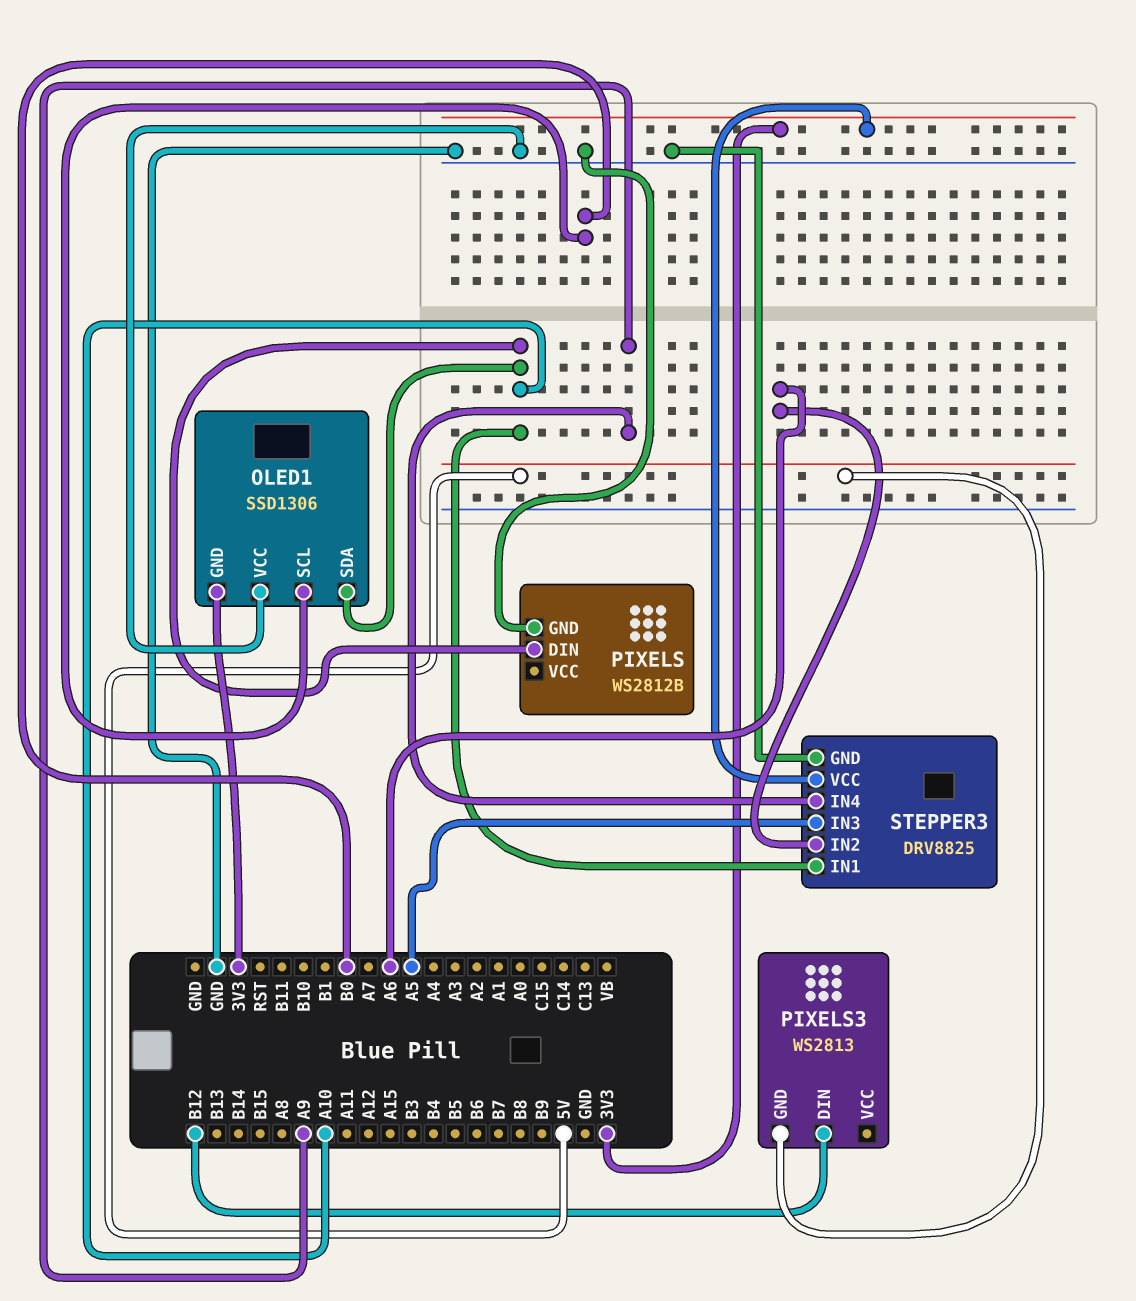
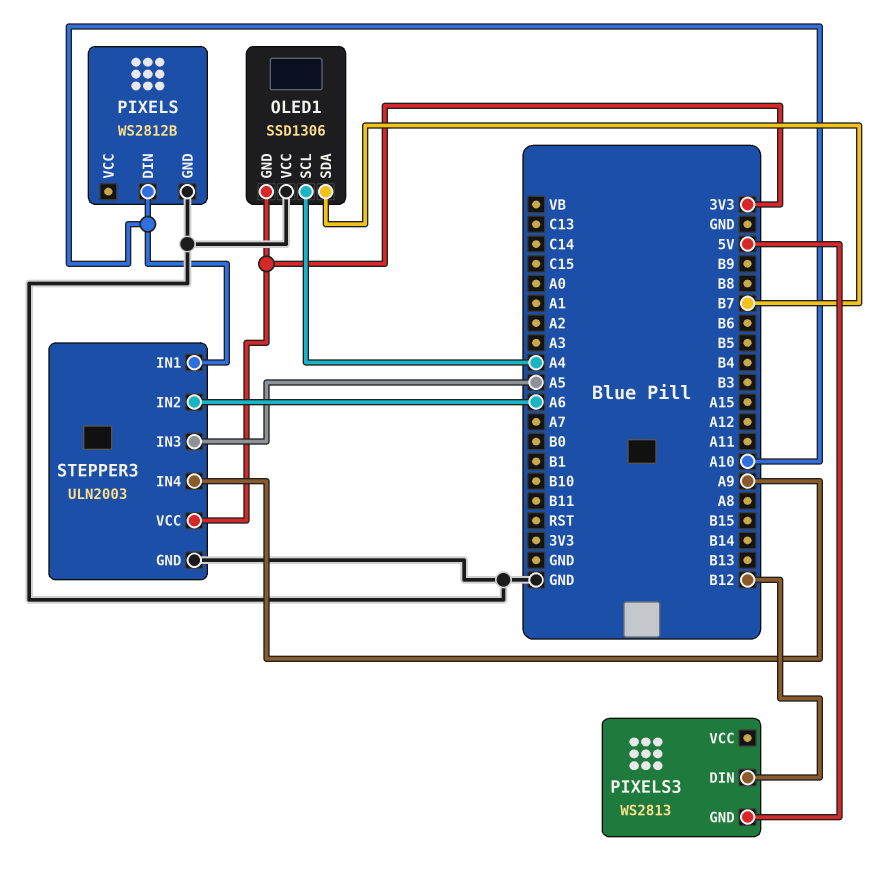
OLED1 pin SCL: B0 -> A4
OLED1 pin SDA: A10 -> B7
STEPPER3: DRV8825 -> ULN2003

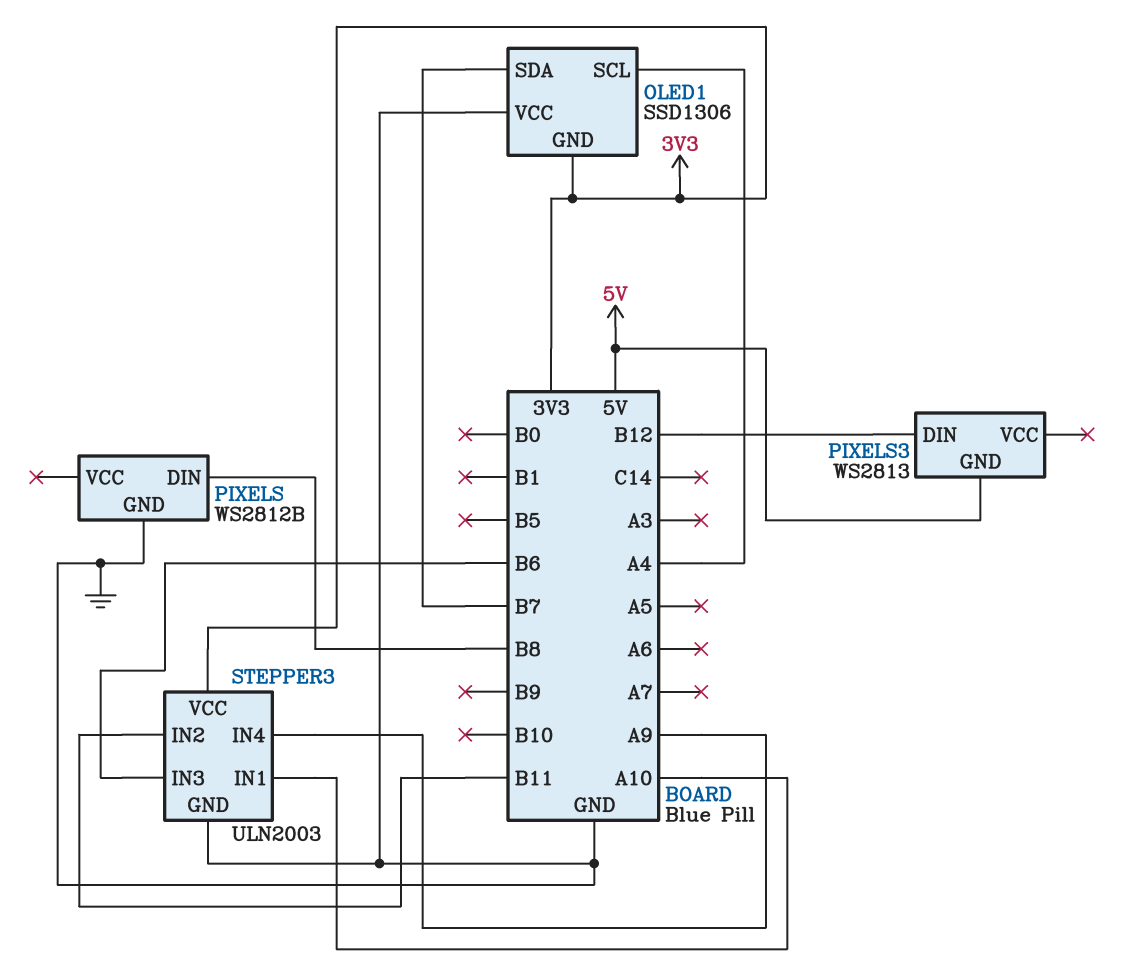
PIXELS pin DIN: A10 -> B8
STEPPER3 pin IN2: A6 -> B11
STEPPER3 pin IN3: A5 -> B6

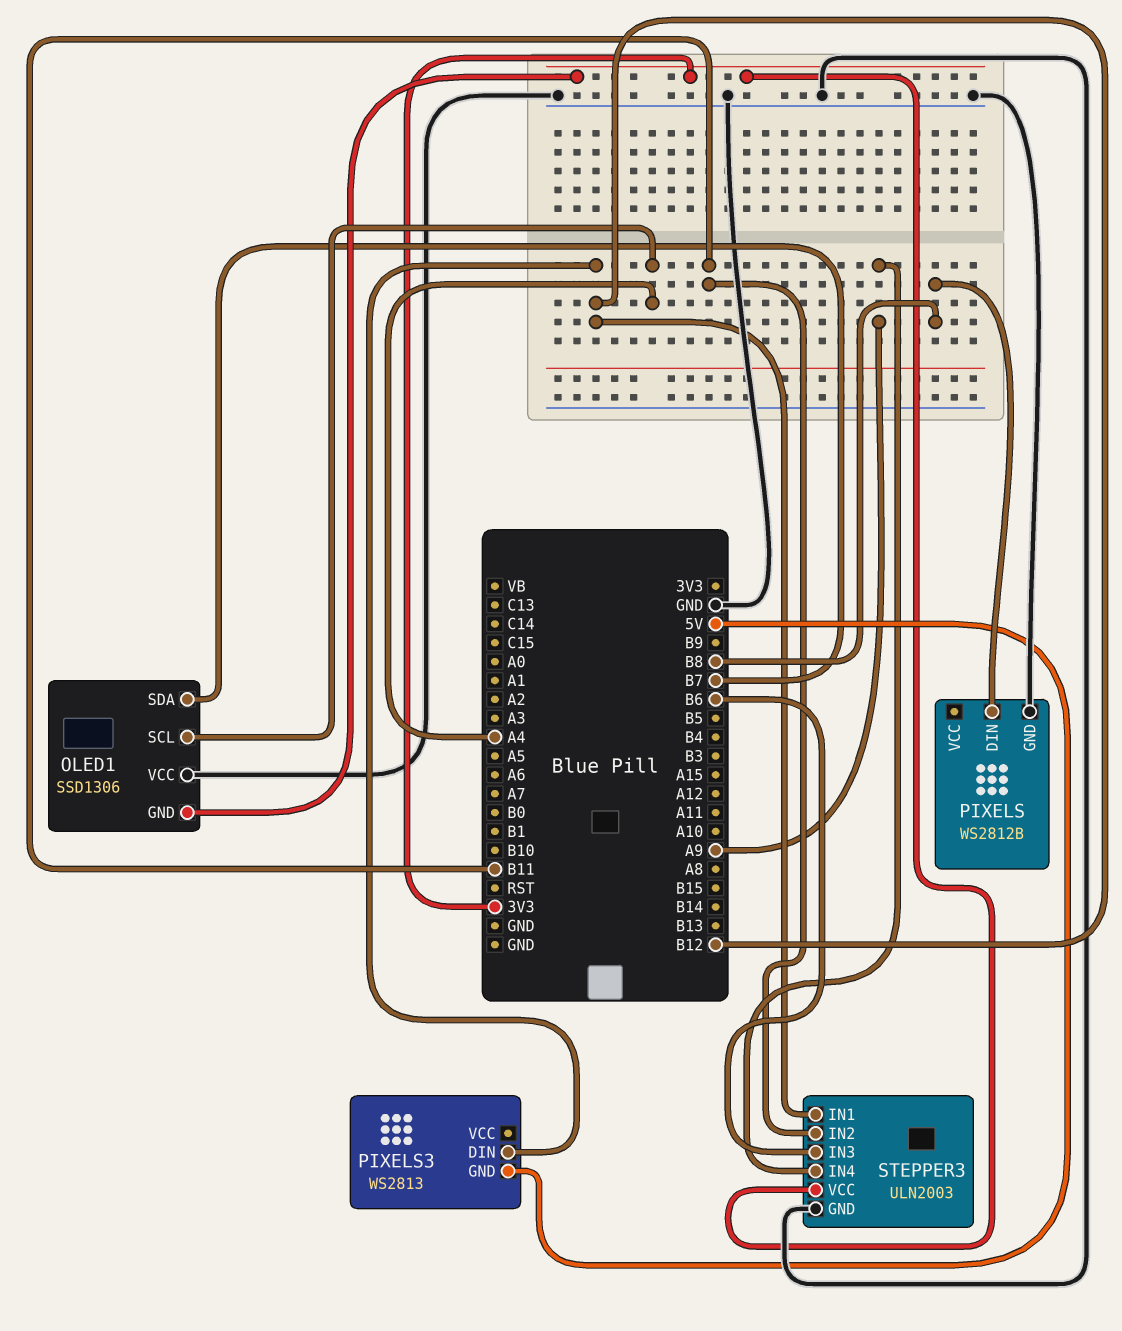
STEPPER3 pin IN1: A10 -> B12

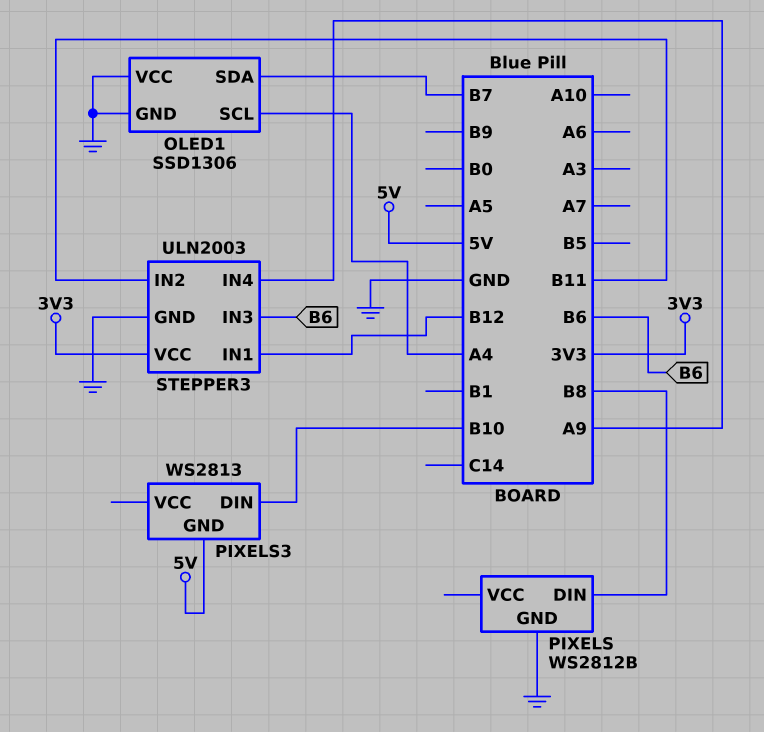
OLED1 pin GND: 3V3 -> GND
PIXELS3 pin DIN: B12 -> B10

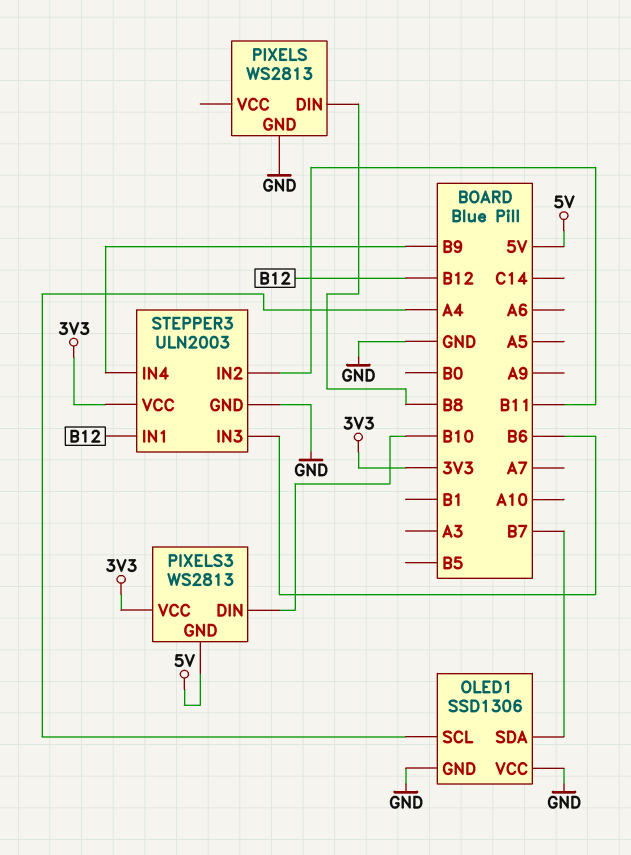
PIXELS: WS2812B -> WS2813
PIXELS3 pin VCC: none -> 3V3
STEPPER3 pin IN4: A9 -> B9

